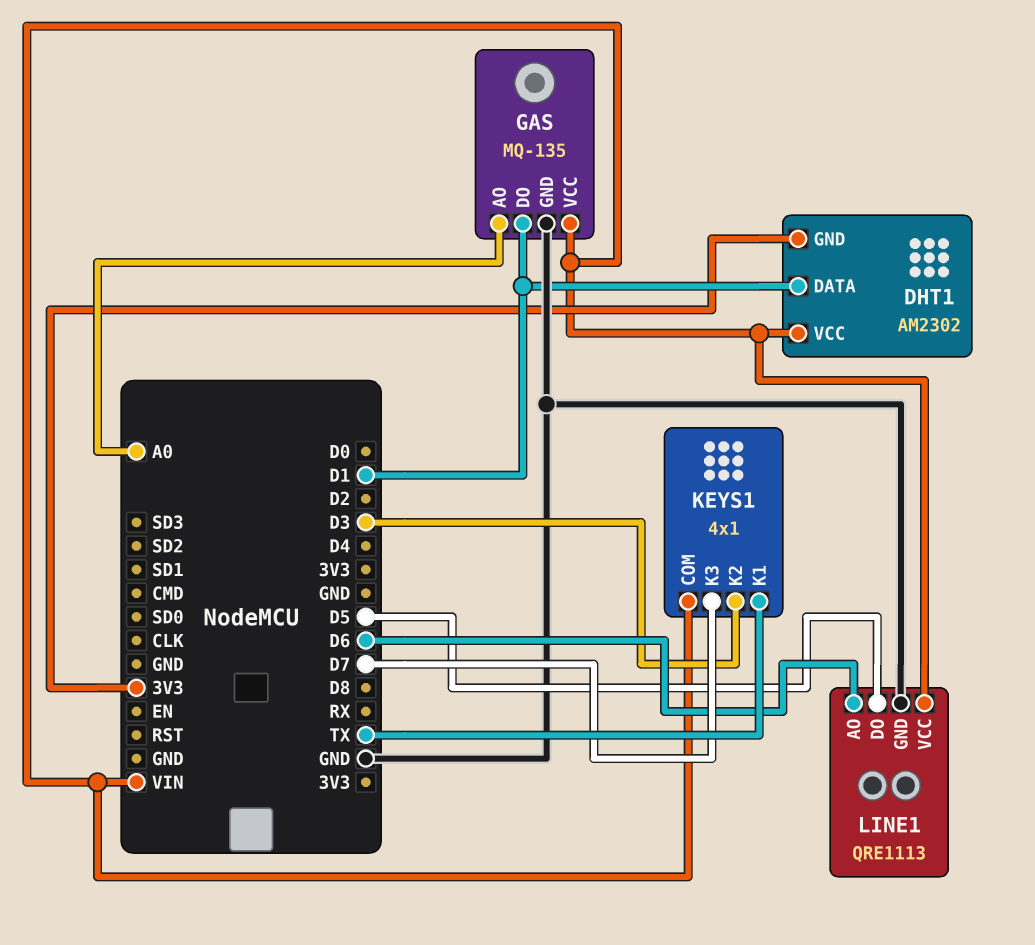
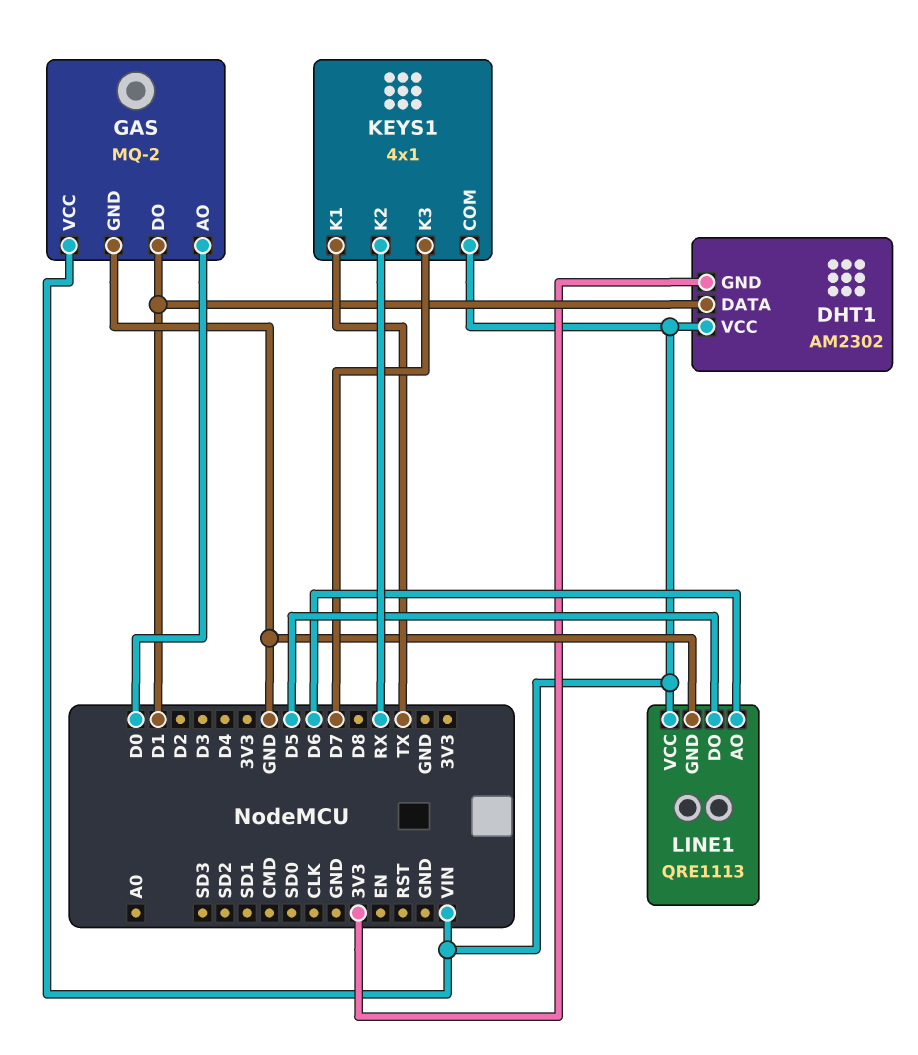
GAS: MQ-135 -> MQ-2
GAS pin AO: A0 -> D0
KEYS1 pin K2: D3 -> RX

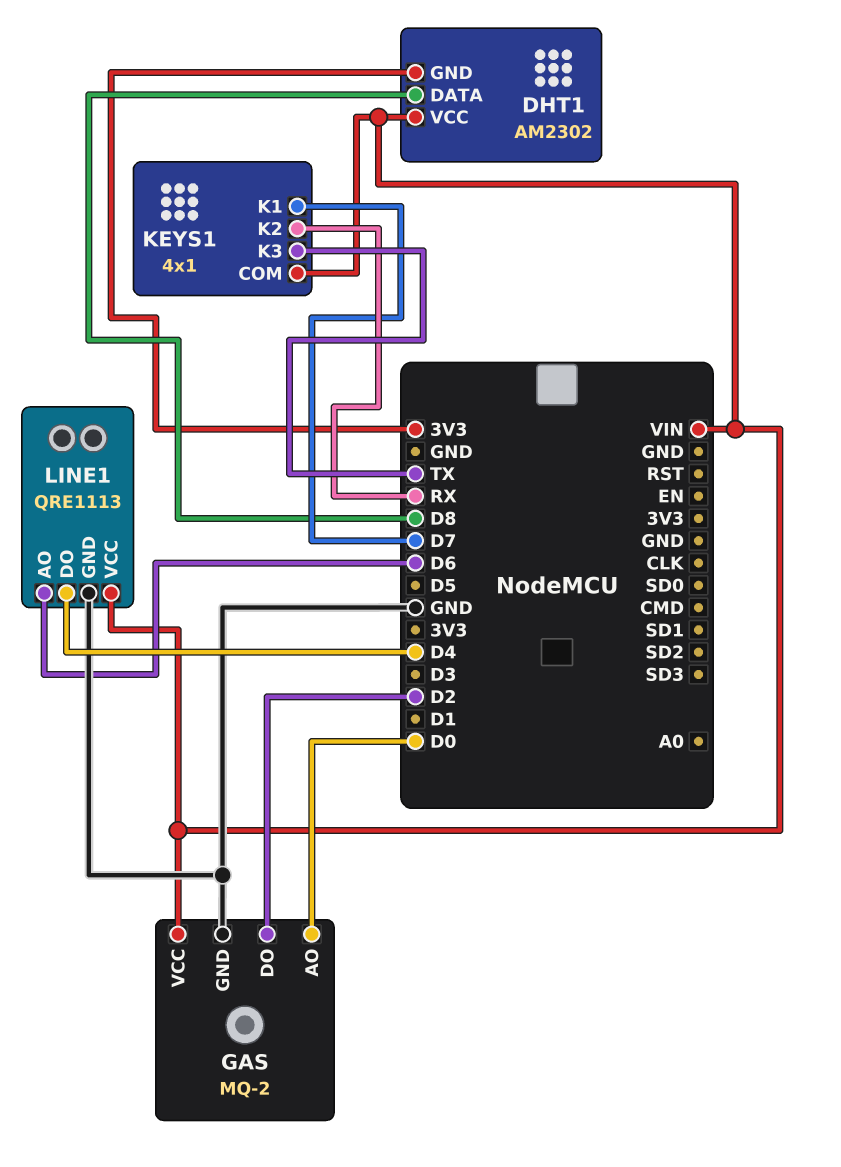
DHT1 pin DATA: D1 -> D8
GAS pin DO: D1 -> D2
KEYS1 pin K1: TX -> D7
KEYS1 pin K3: D7 -> TX
LINE1 pin DO: D5 -> D4

